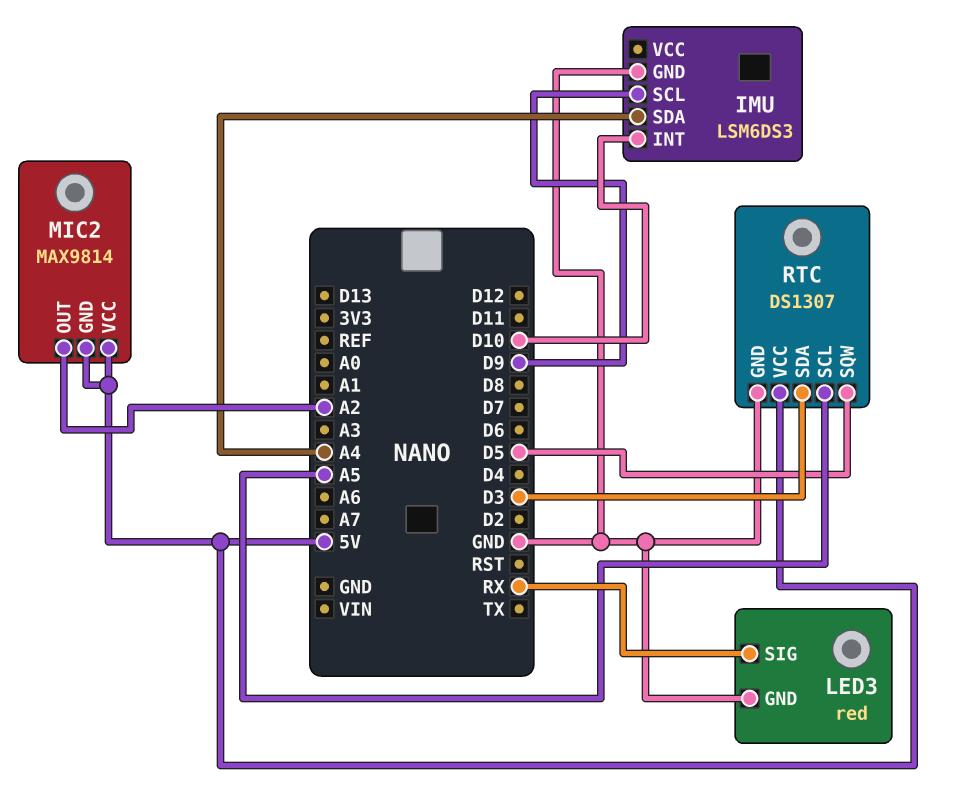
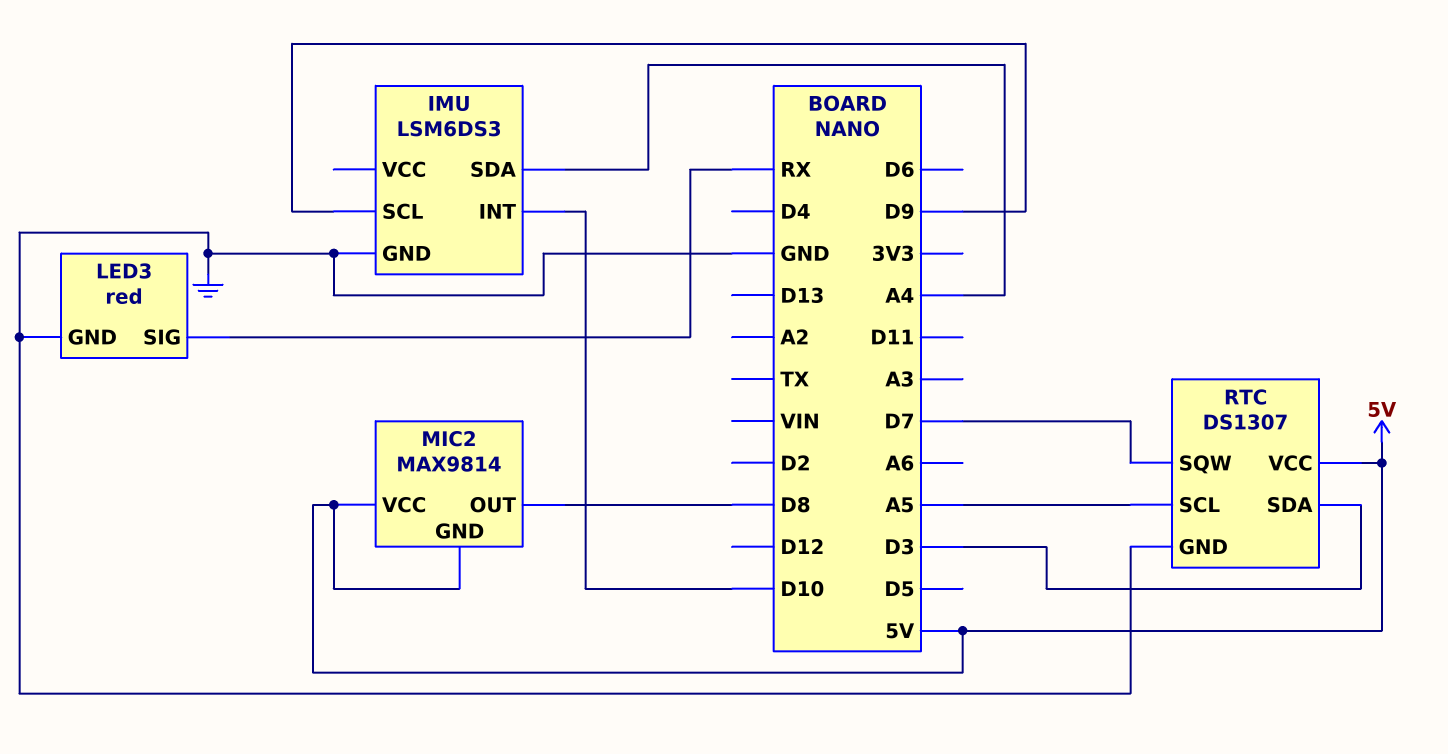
MIC2 pin OUT: A2 -> D8
RTC pin SQW: D5 -> D7

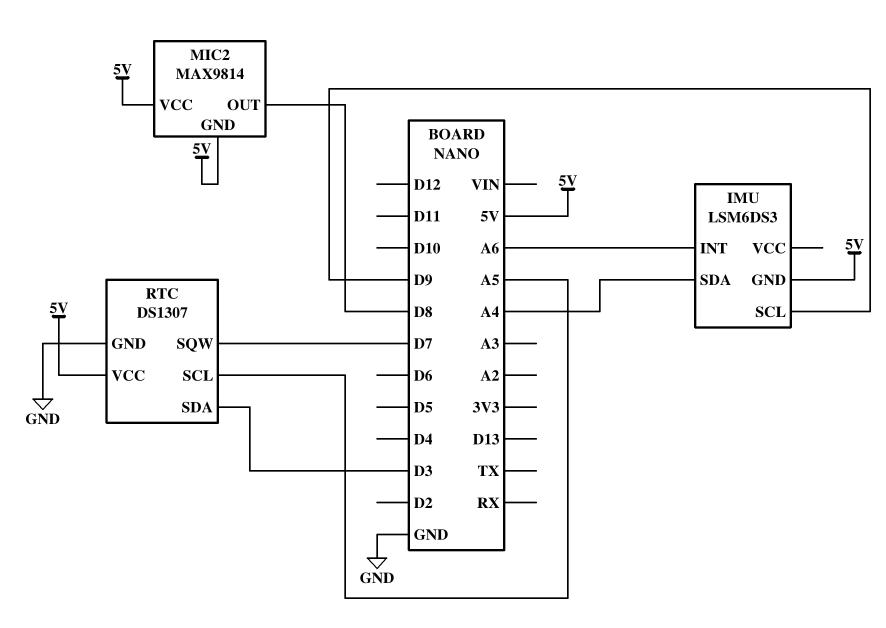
IMU pin GND: GND -> 5V
IMU pin INT: D10 -> A6
LED3: red -> none
LED3 pin GND: GND -> none
LED3 pin SIG: RX -> none

